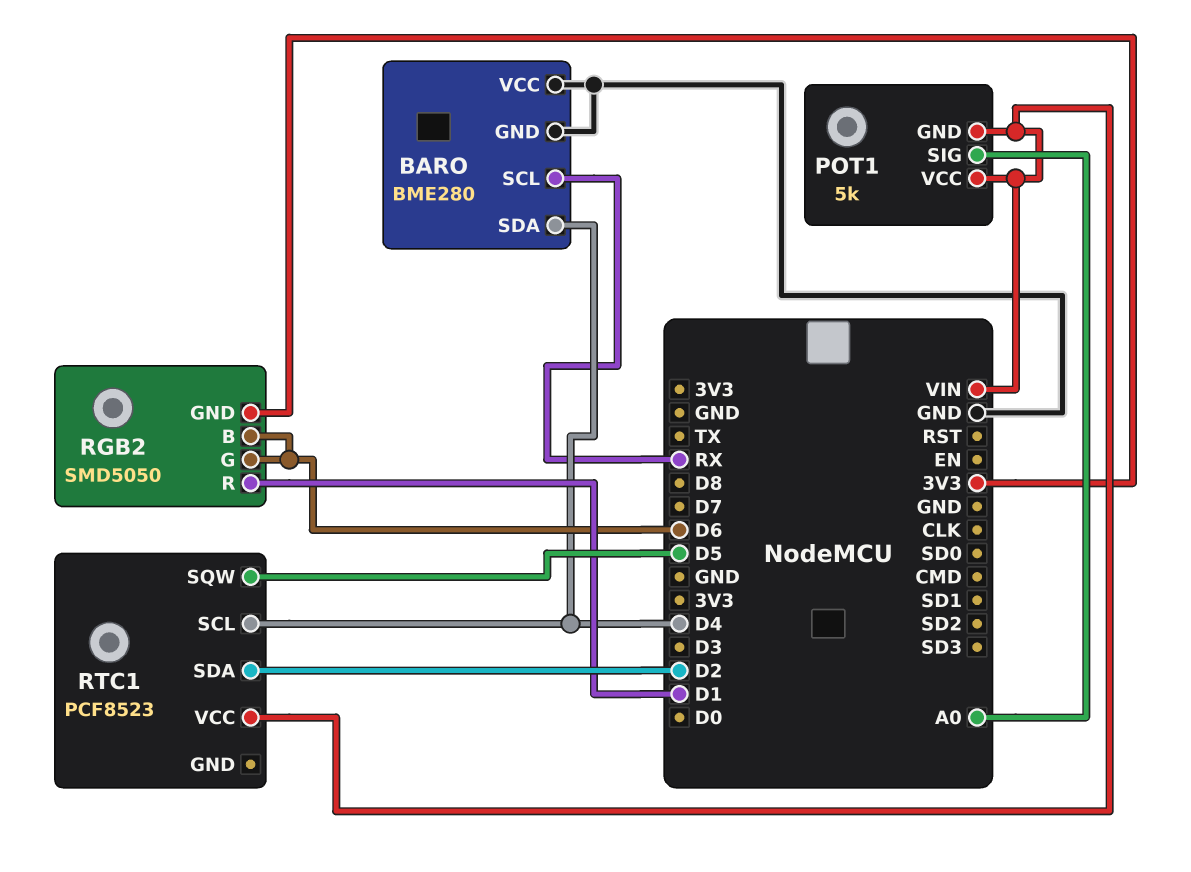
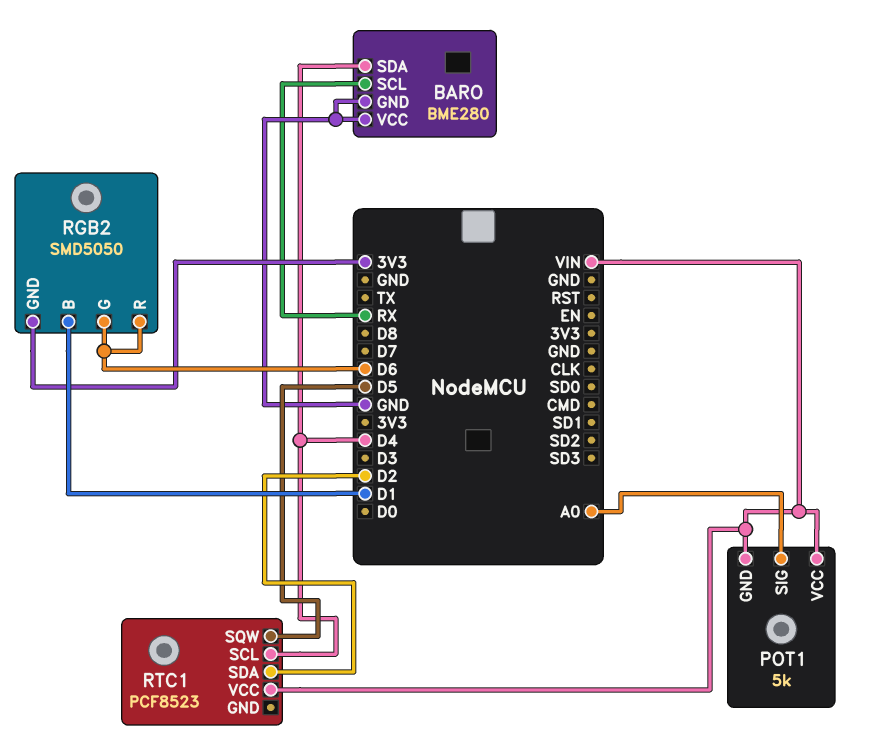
RGB2 pin B: D6 -> D1
RGB2 pin R: D1 -> D6

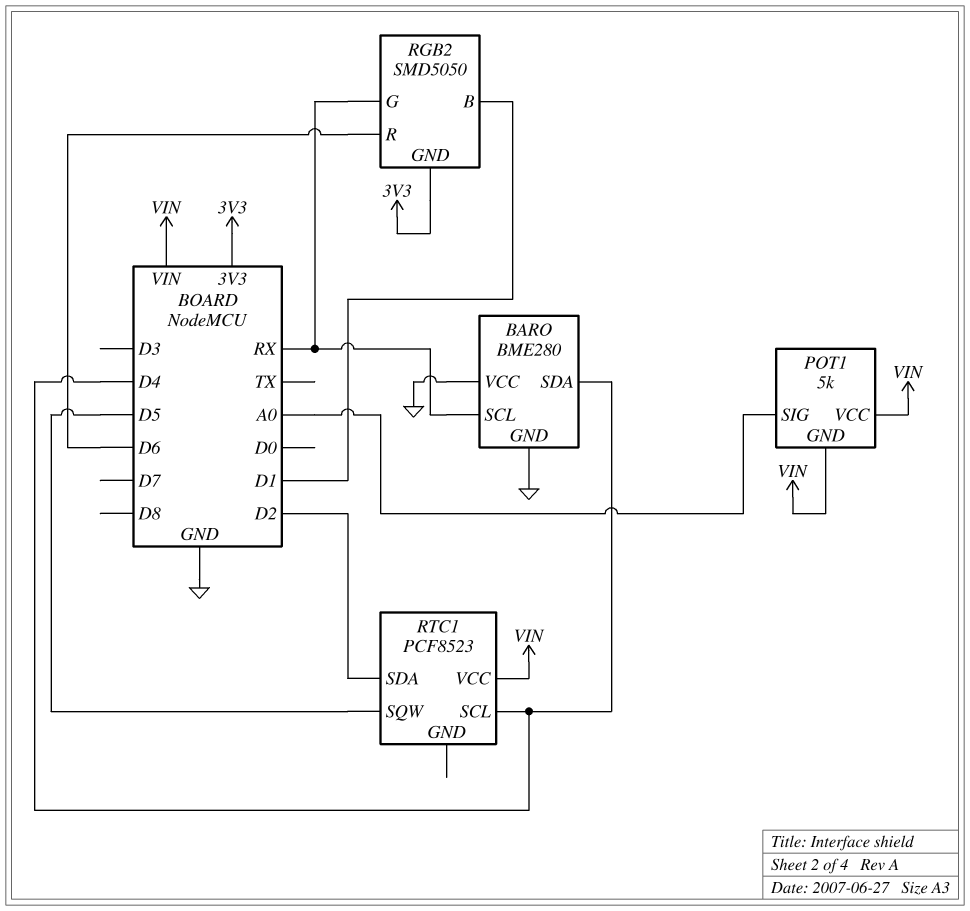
RGB2 pin G: D6 -> RX

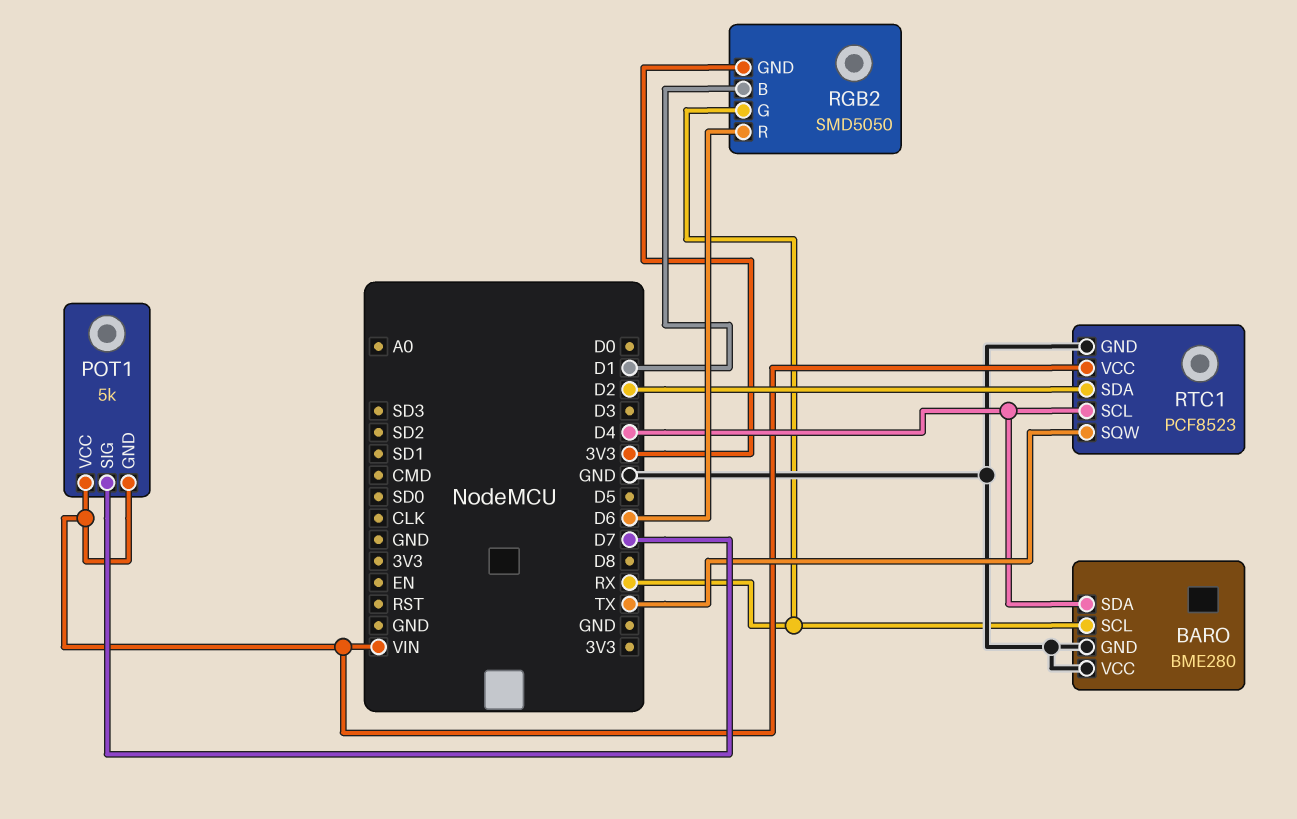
POT1 pin SIG: A0 -> D7
RTC1 pin GND: none -> GND
RTC1 pin SQW: D5 -> TX

